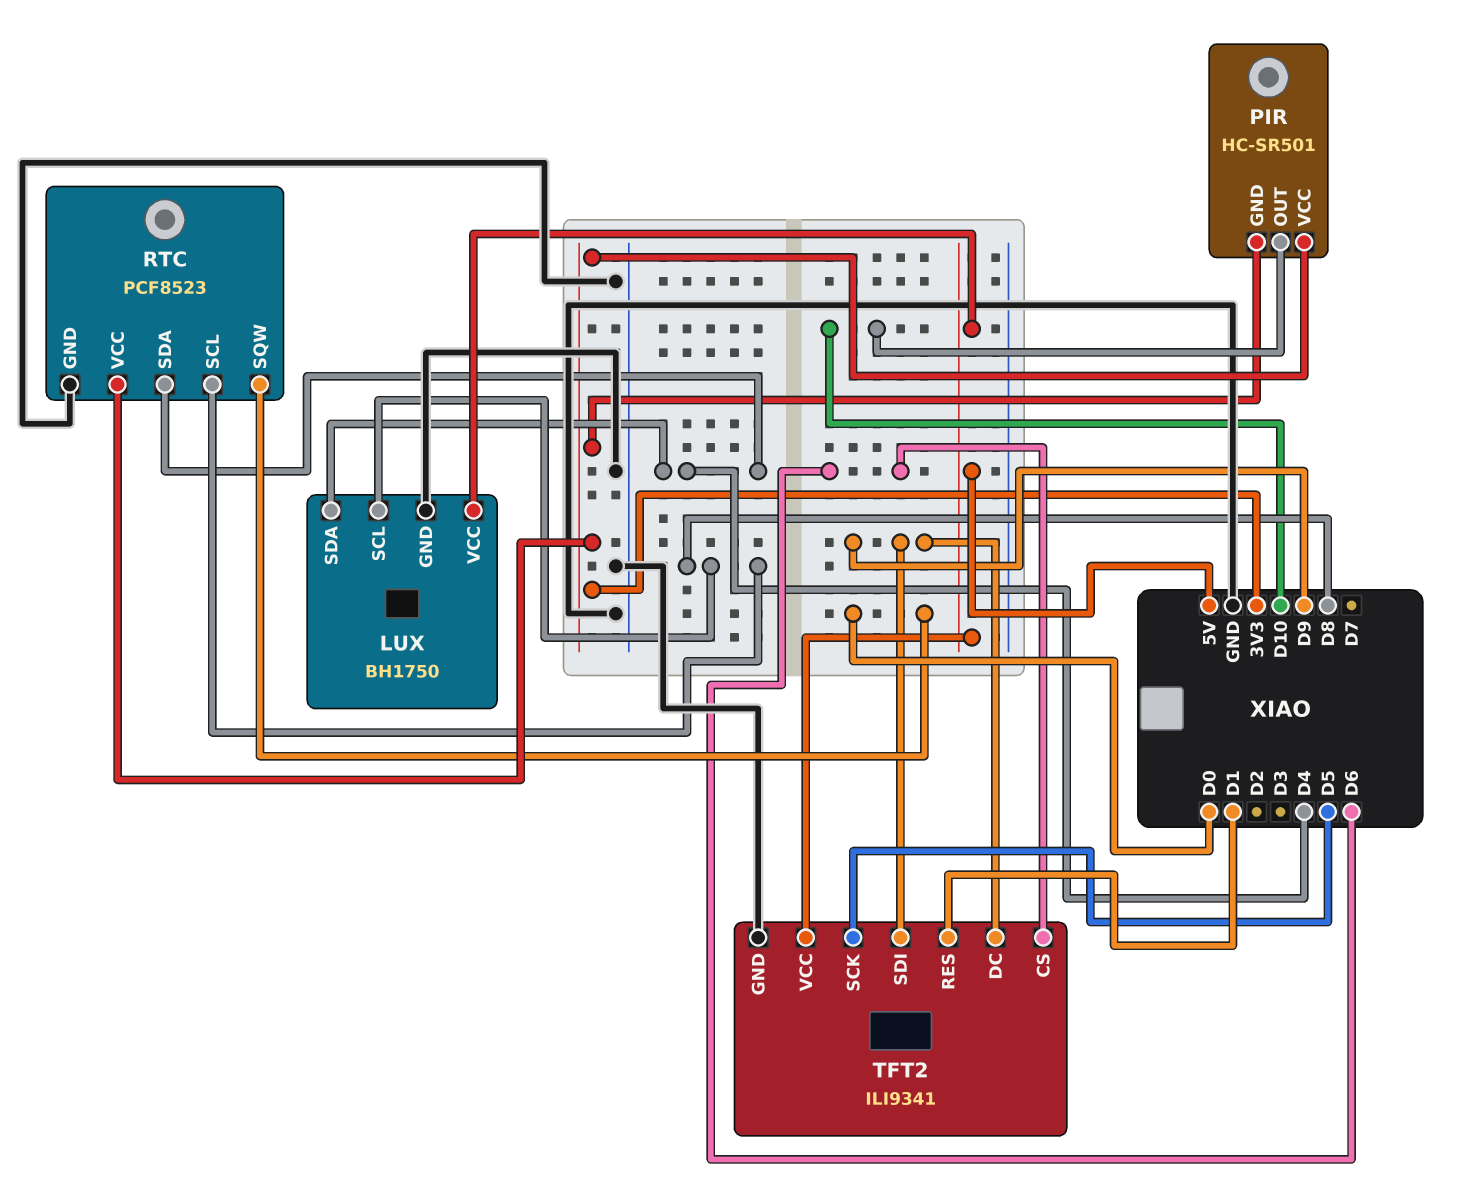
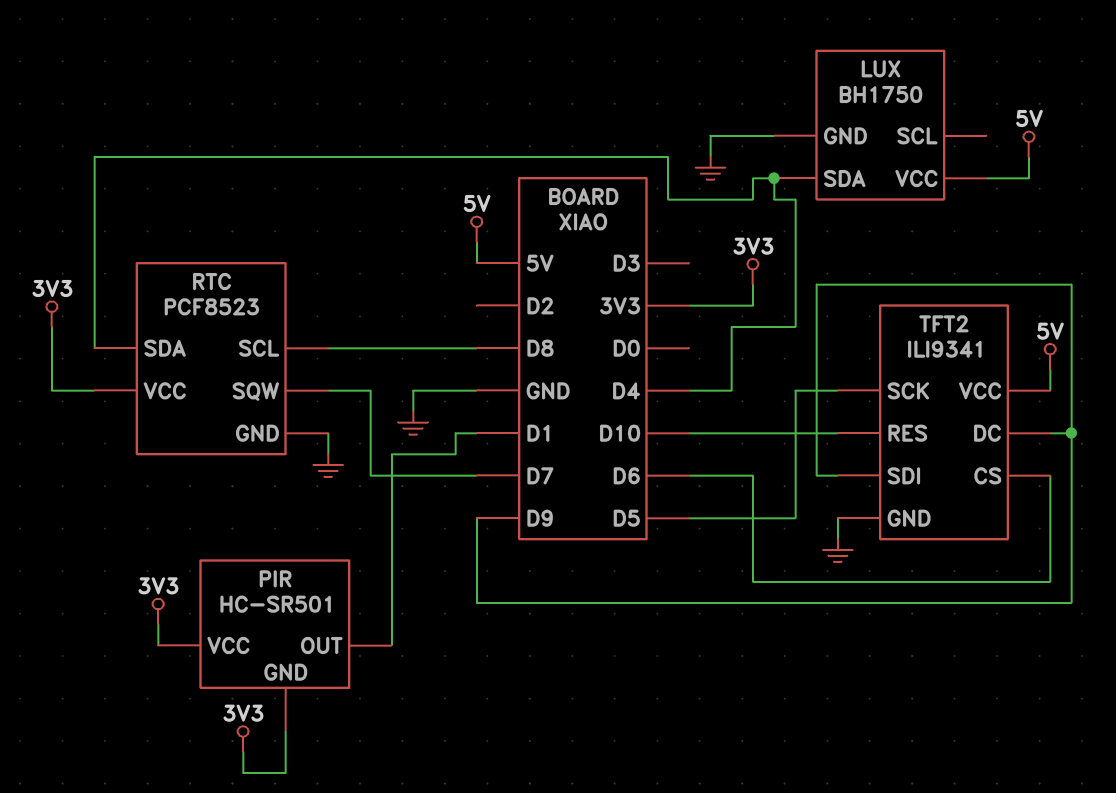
LUX pin SCL: D8 -> none
PIR pin OUT: D10 -> D1
RTC pin SQW: D0 -> D7
TFT2 pin RES: D1 -> D10

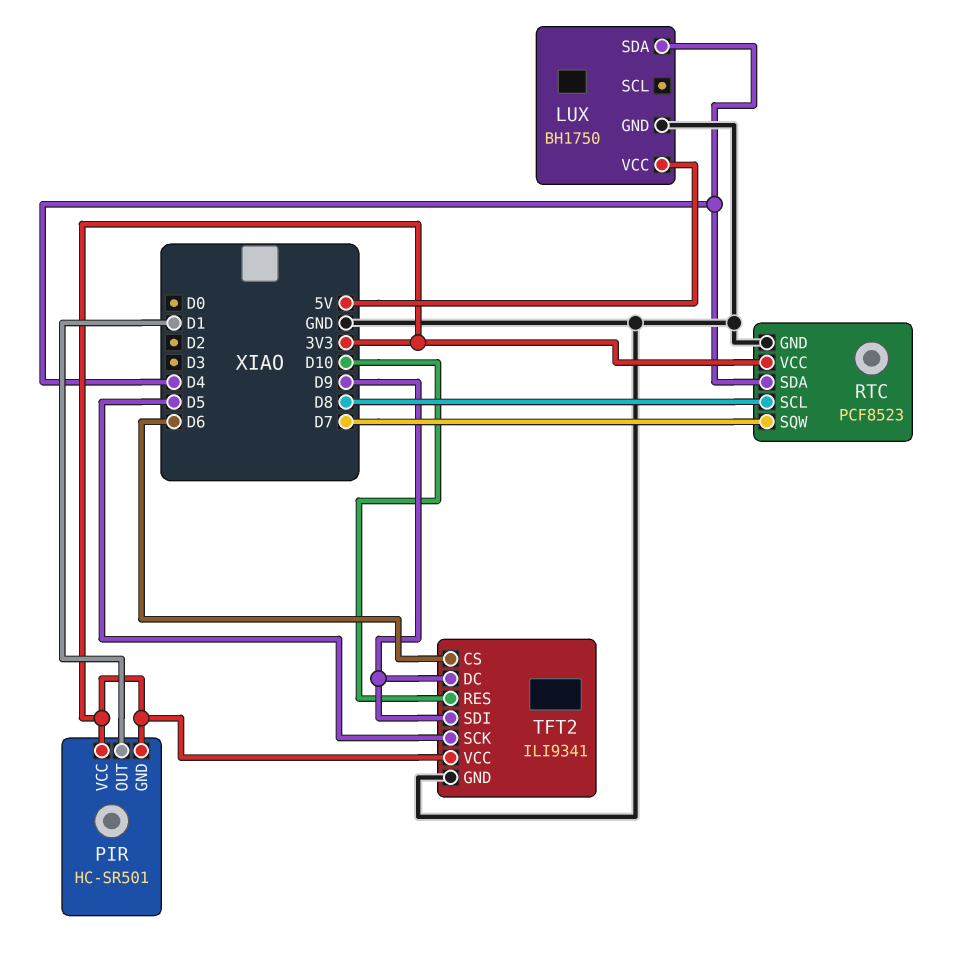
TFT2 pin VCC: 5V -> 3V3

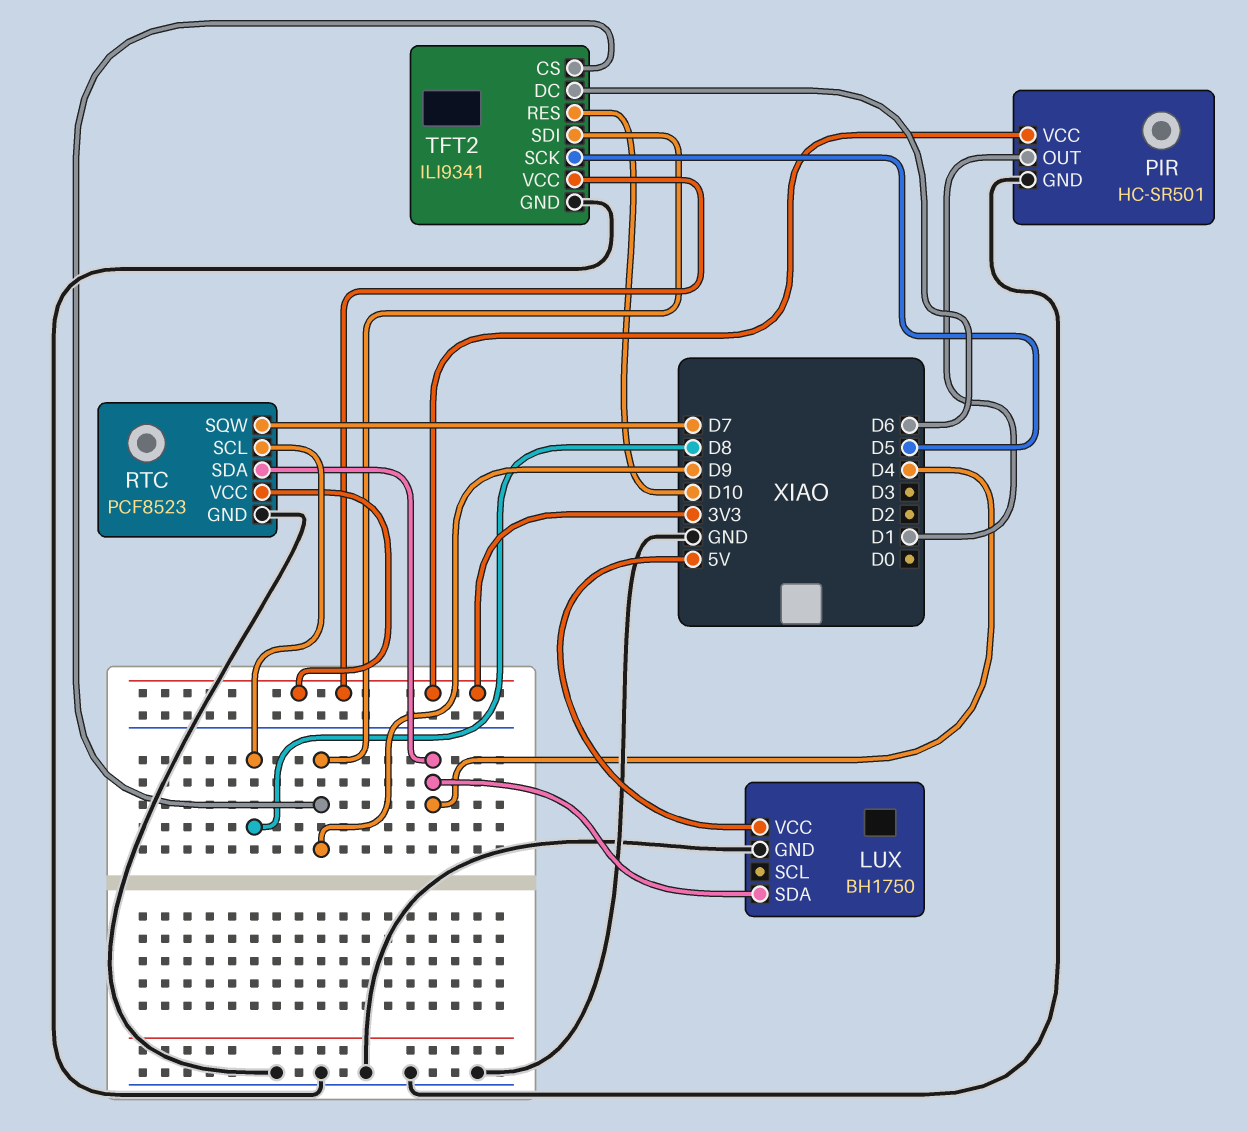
PIR pin GND: 3V3 -> GND
TFT2 pin CS: D6 -> D9
TFT2 pin DC: D9 -> D6

